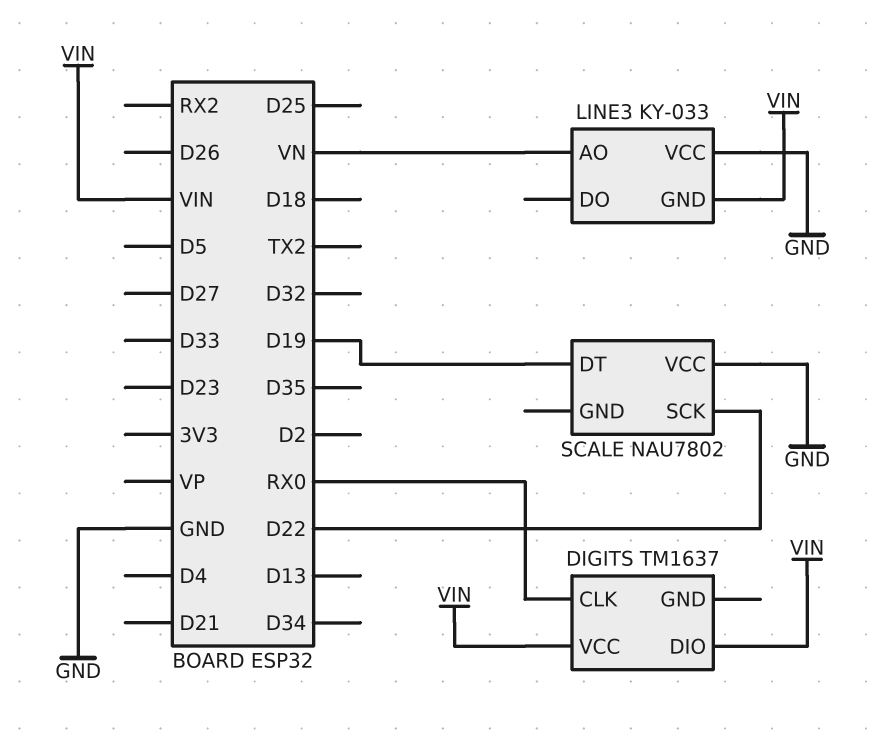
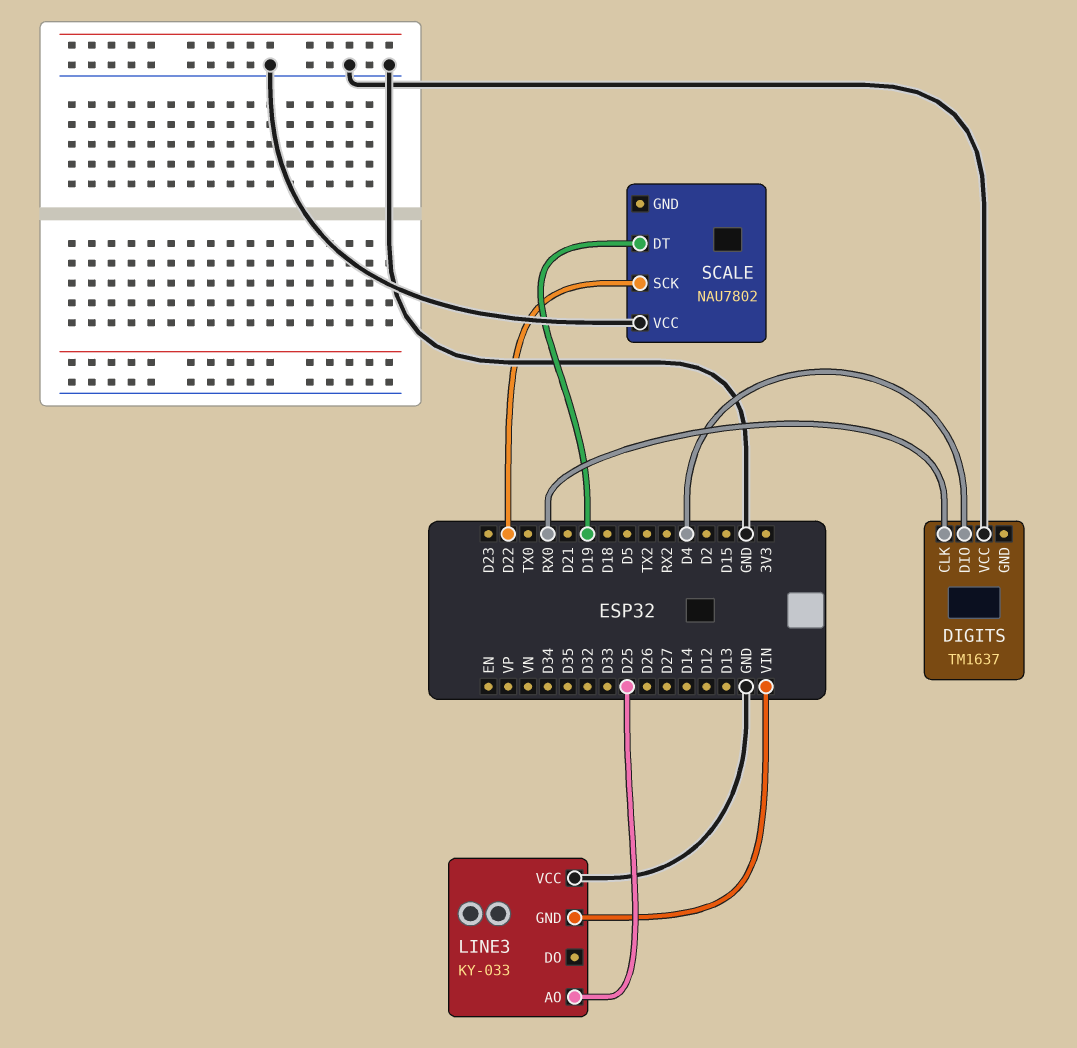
DIGITS pin DIO: VIN -> D4
DIGITS pin VCC: VIN -> GND
LINE3 pin AO: VN -> D25

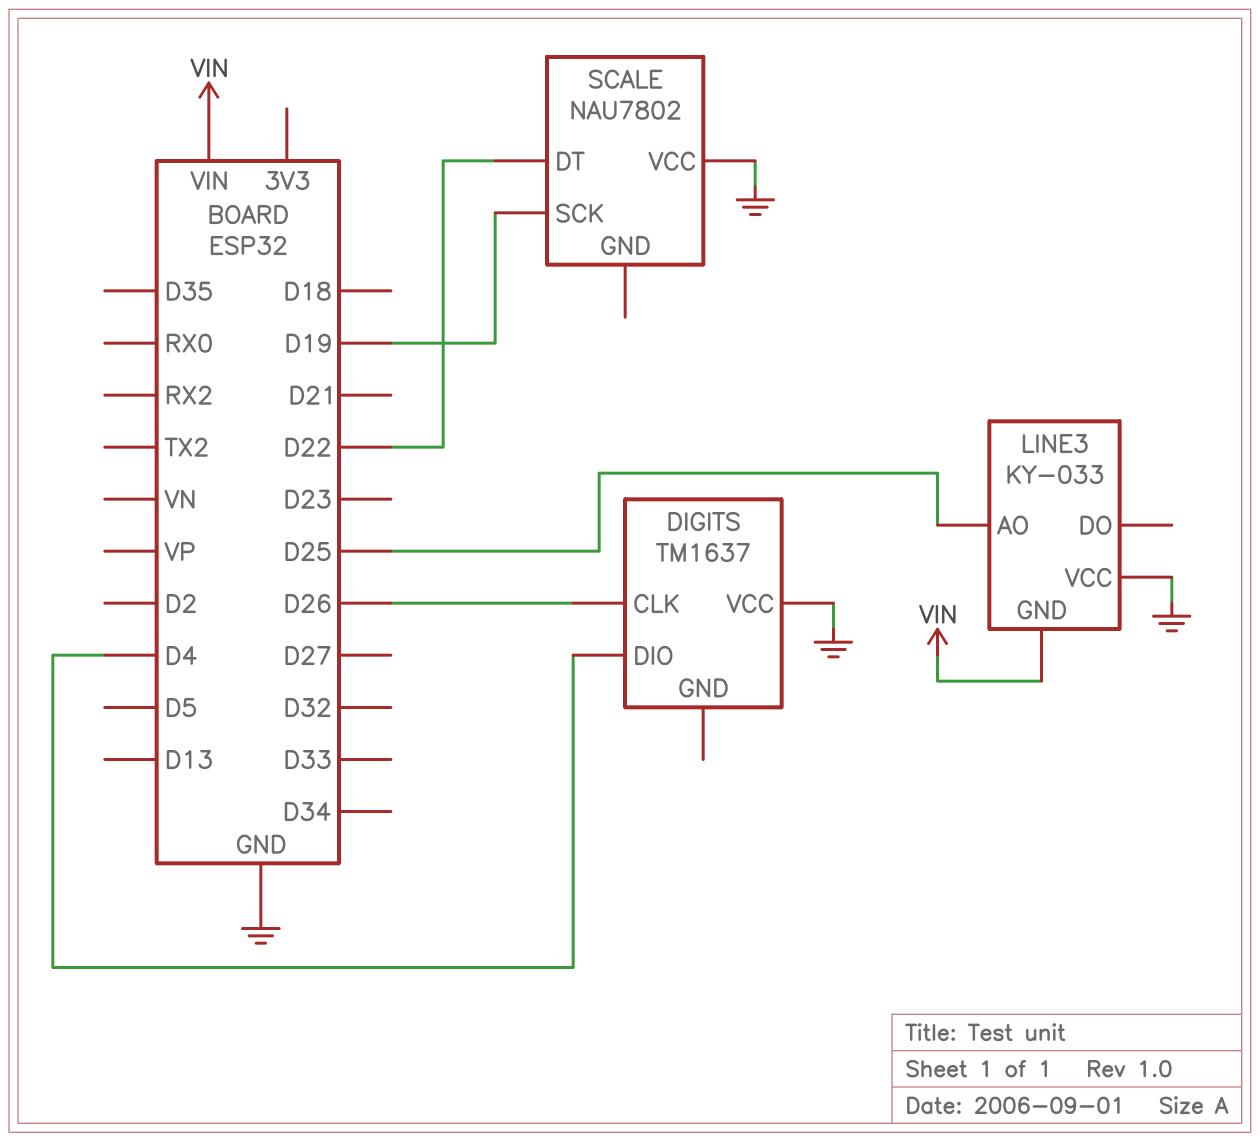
DIGITS pin CLK: RX0 -> D26
SCALE pin DT: D19 -> D22
SCALE pin SCK: D22 -> D19

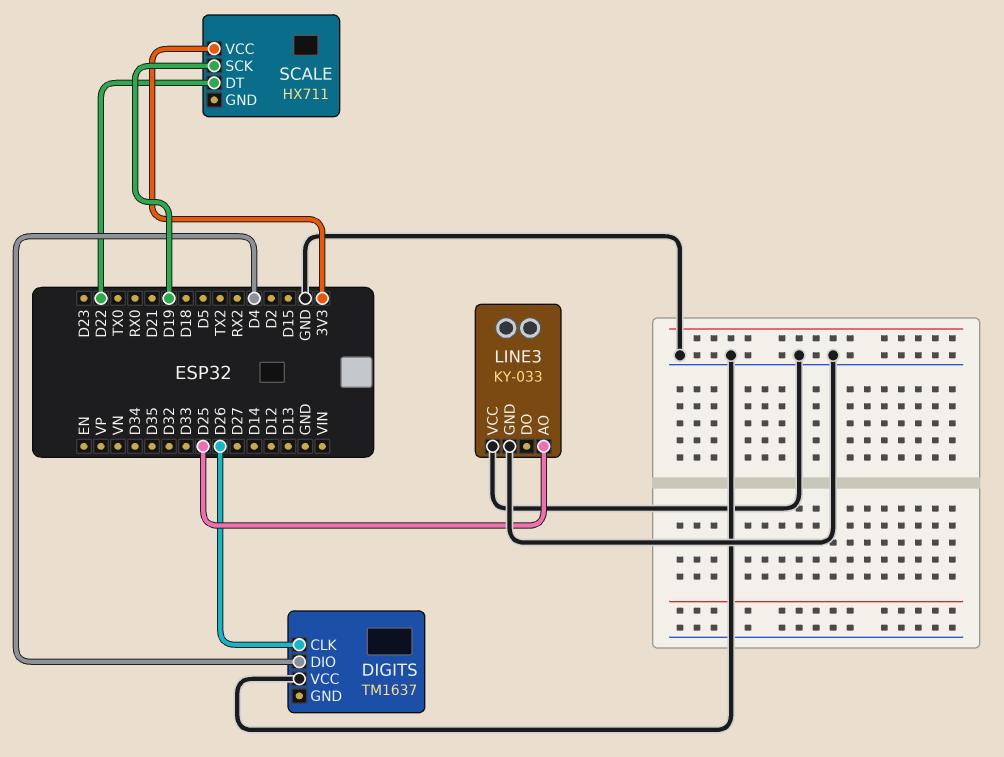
LINE3 pin GND: VIN -> GND
SCALE: NAU7802 -> HX711
SCALE pin VCC: GND -> 3V3

